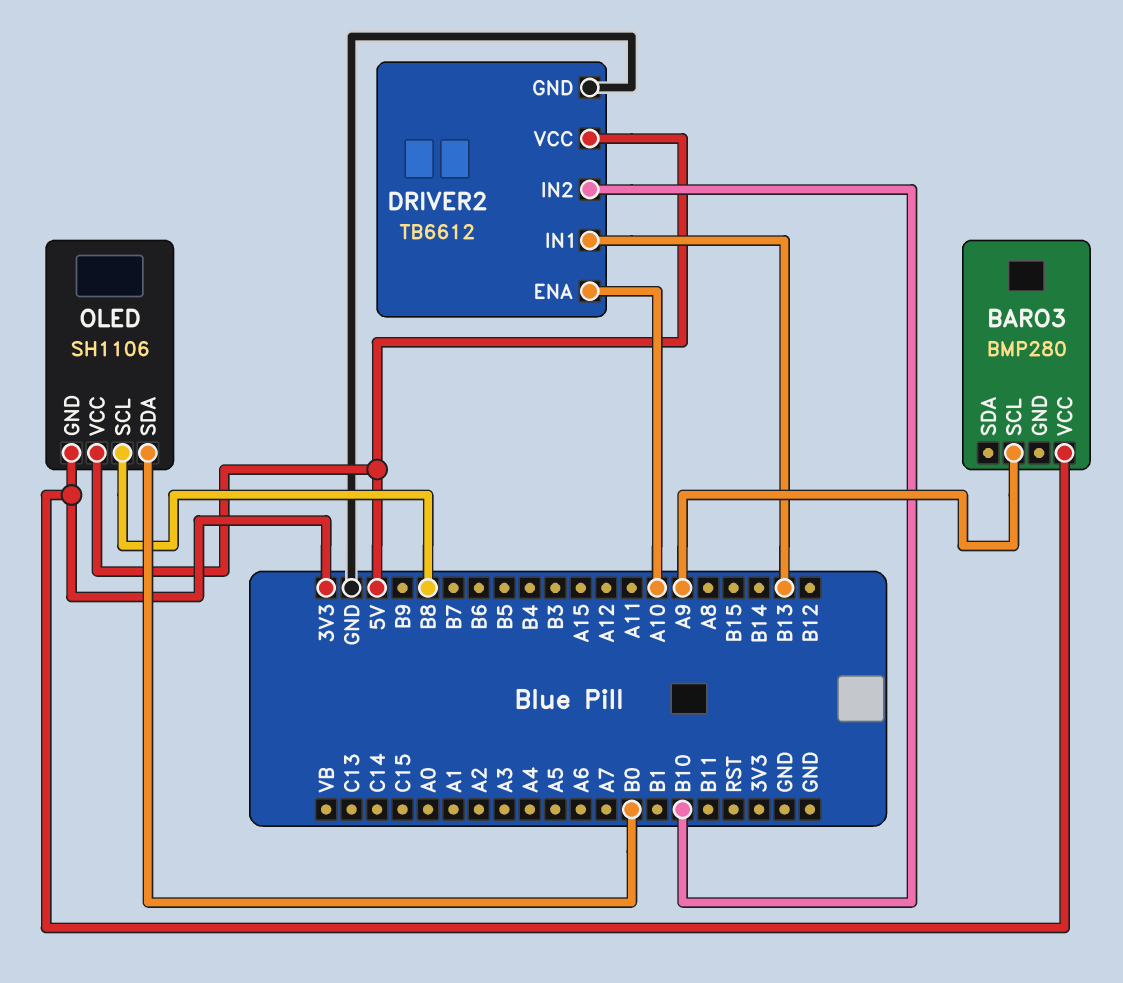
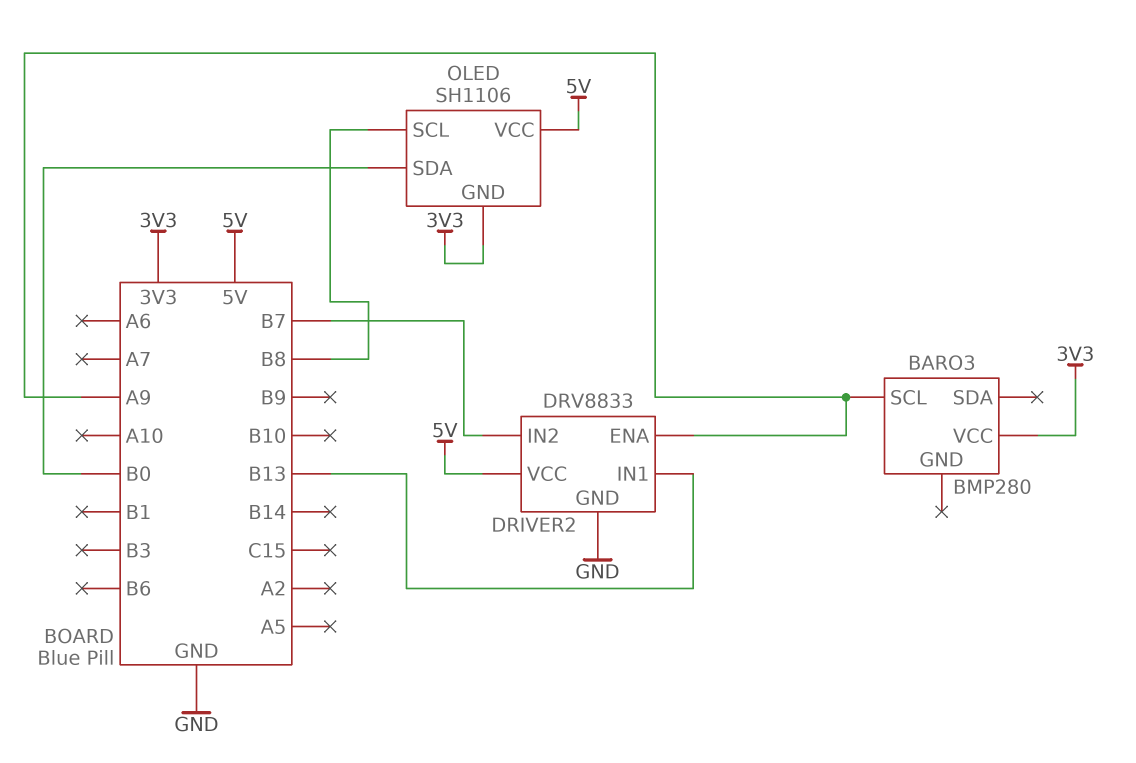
DRIVER2: TB6612 -> DRV8833
DRIVER2 pin ENA: A10 -> A9
DRIVER2 pin IN2: B10 -> B7

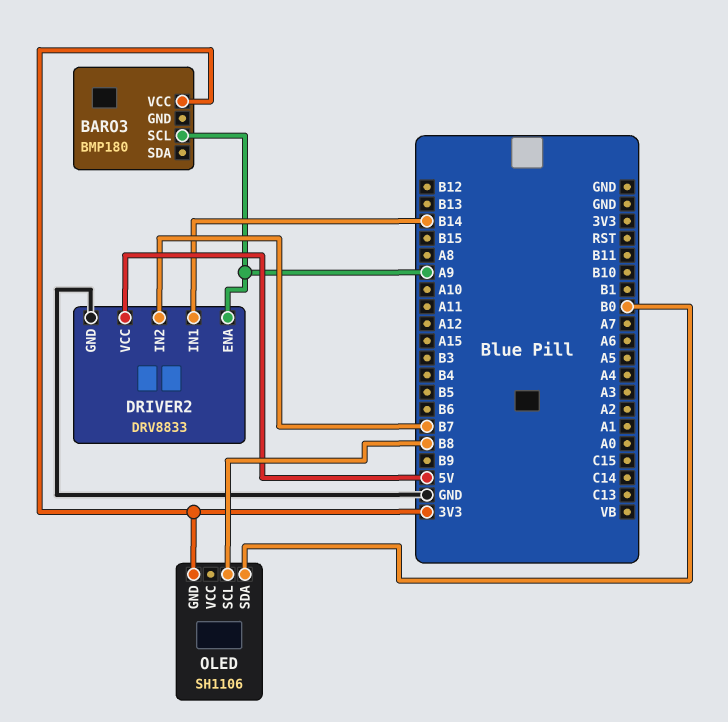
BARO3: BMP280 -> BMP180
DRIVER2 pin IN1: B13 -> B14
OLED pin VCC: 5V -> none

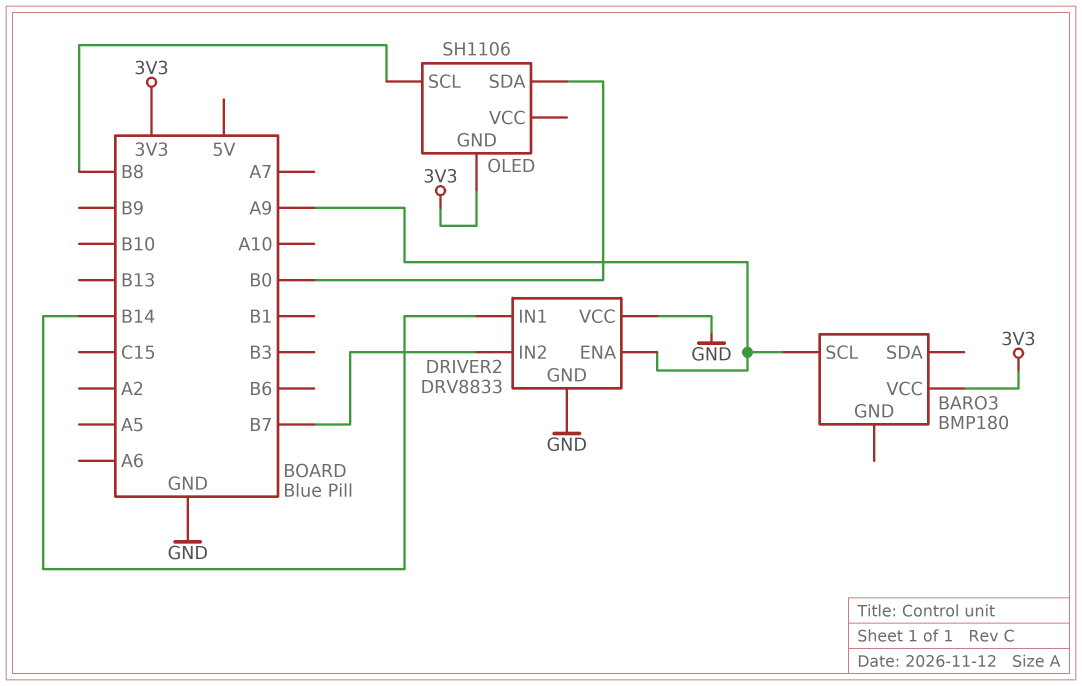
DRIVER2 pin VCC: 5V -> GND

